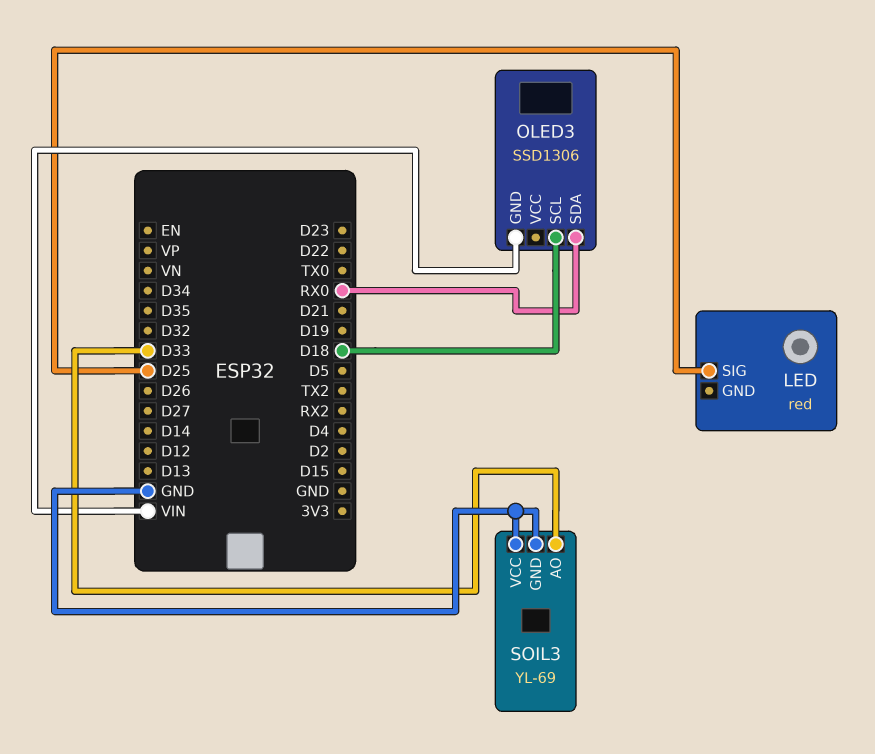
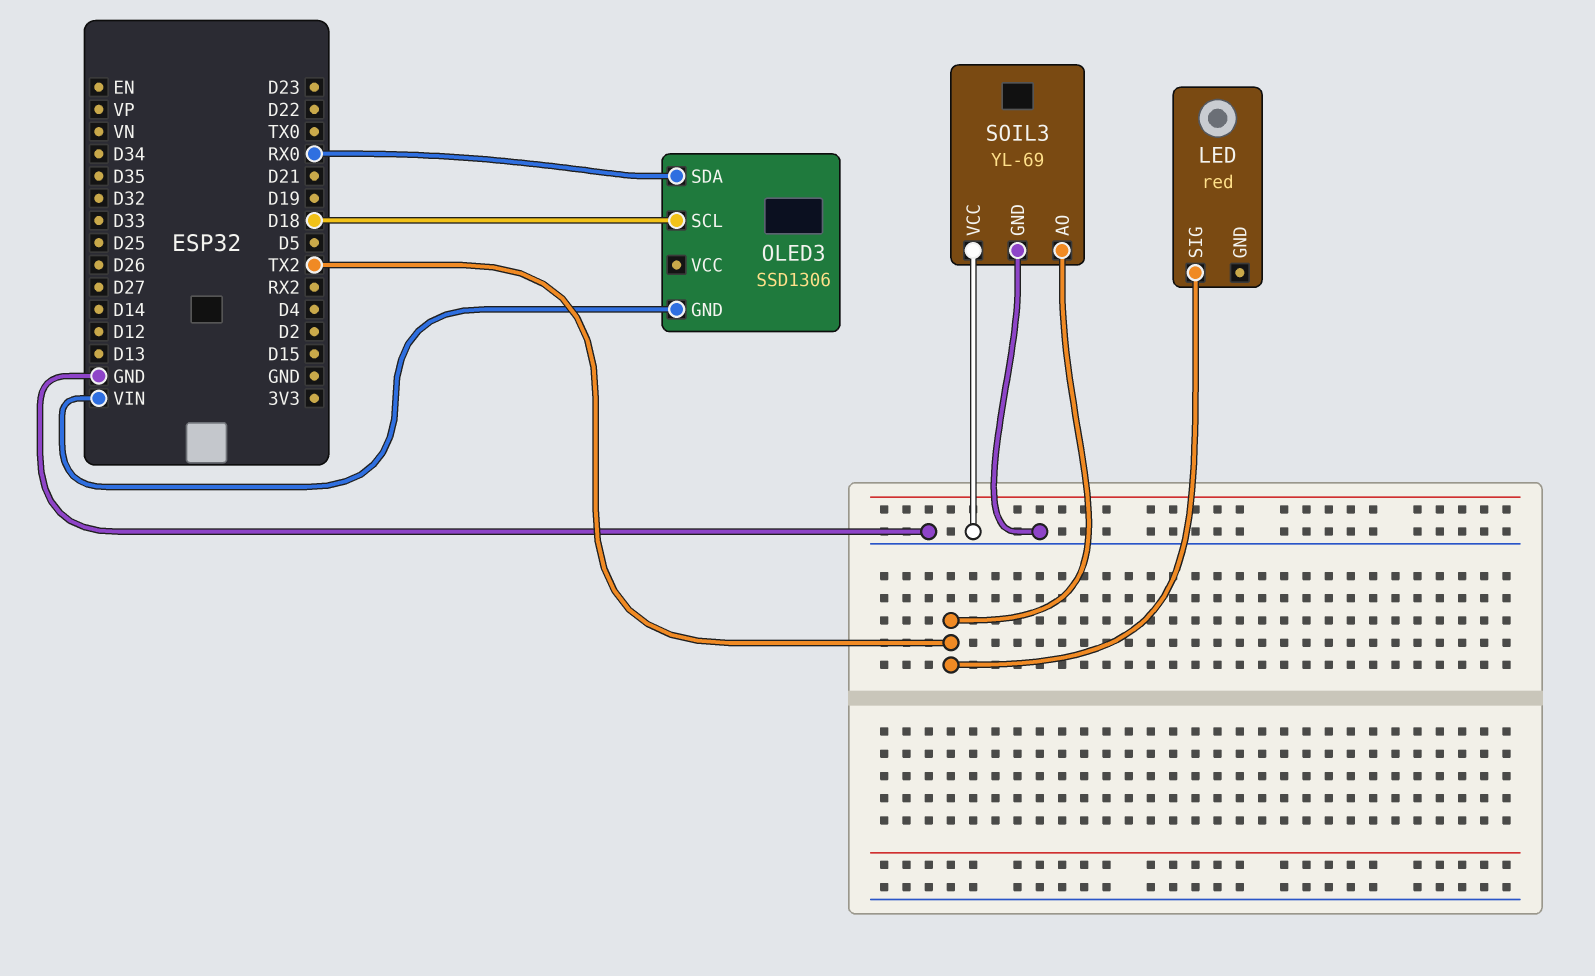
LED pin SIG: D25 -> TX2
SOIL3 pin AO: D33 -> TX2

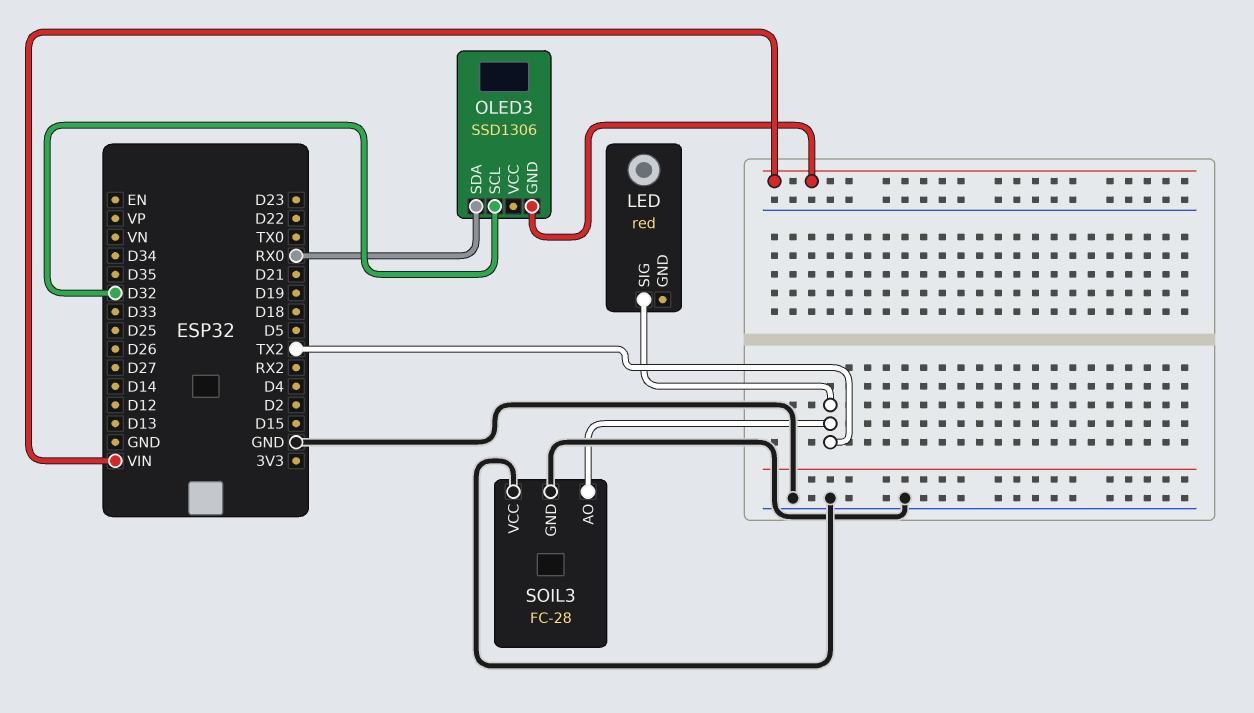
OLED3 pin SCL: D18 -> D32
SOIL3: YL-69 -> FC-28

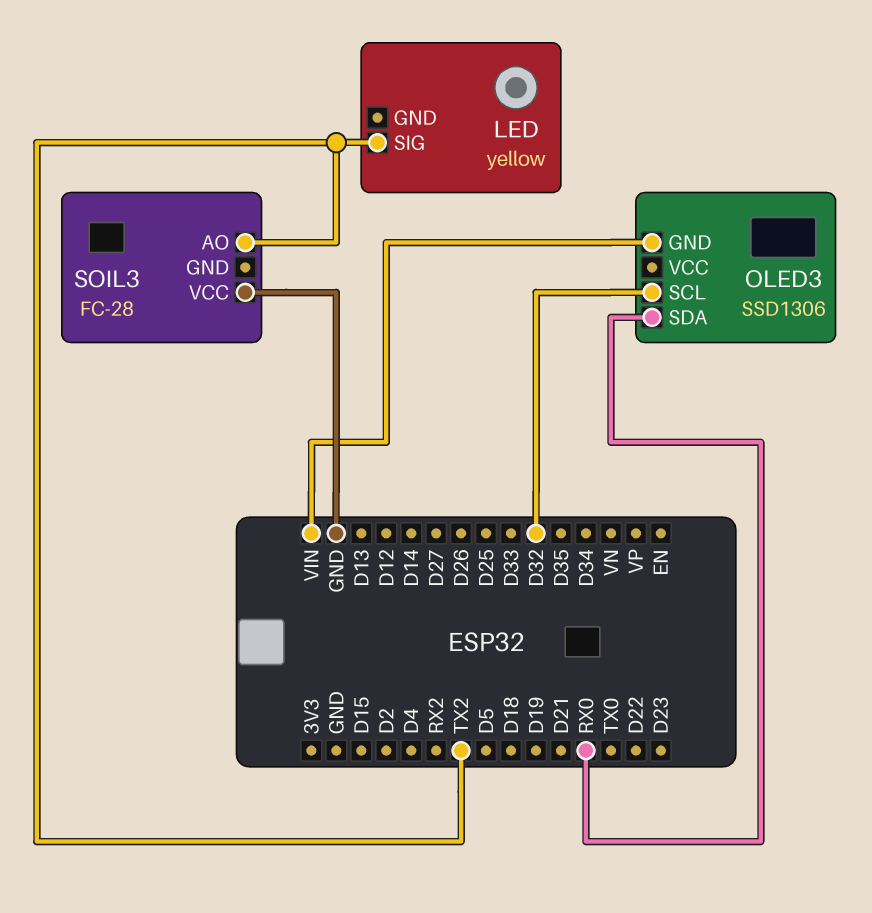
LED: red -> yellow
SOIL3 pin GND: GND -> none

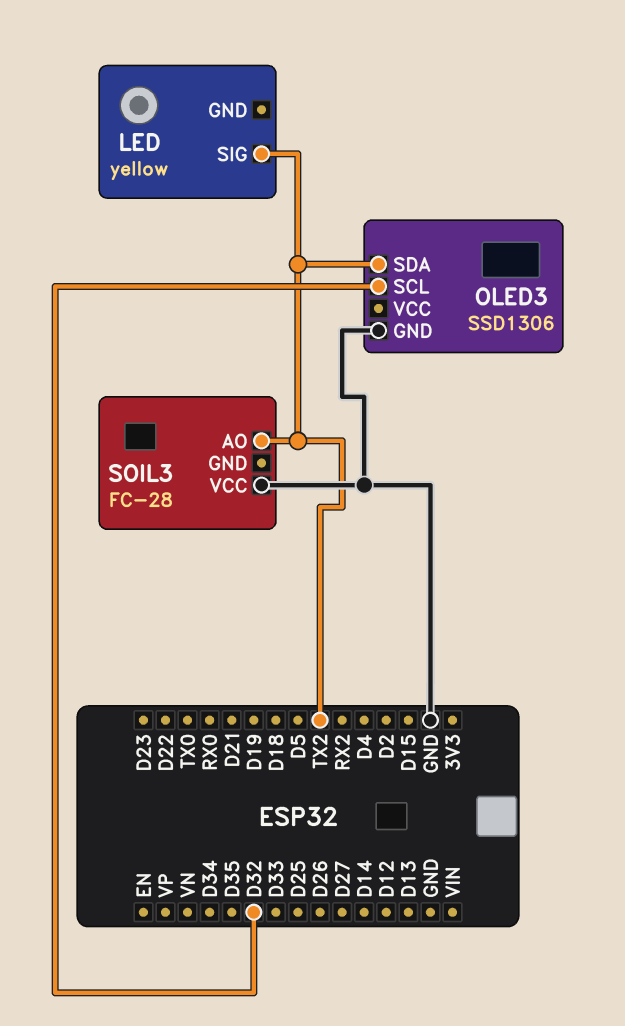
OLED3 pin GND: VIN -> GND
OLED3 pin SDA: RX0 -> TX2

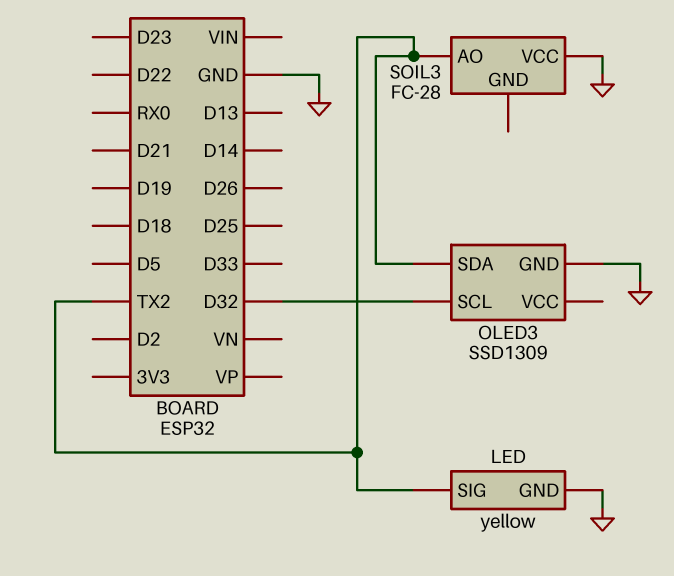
LED pin GND: none -> GND
OLED3: SSD1306 -> SSD1309

